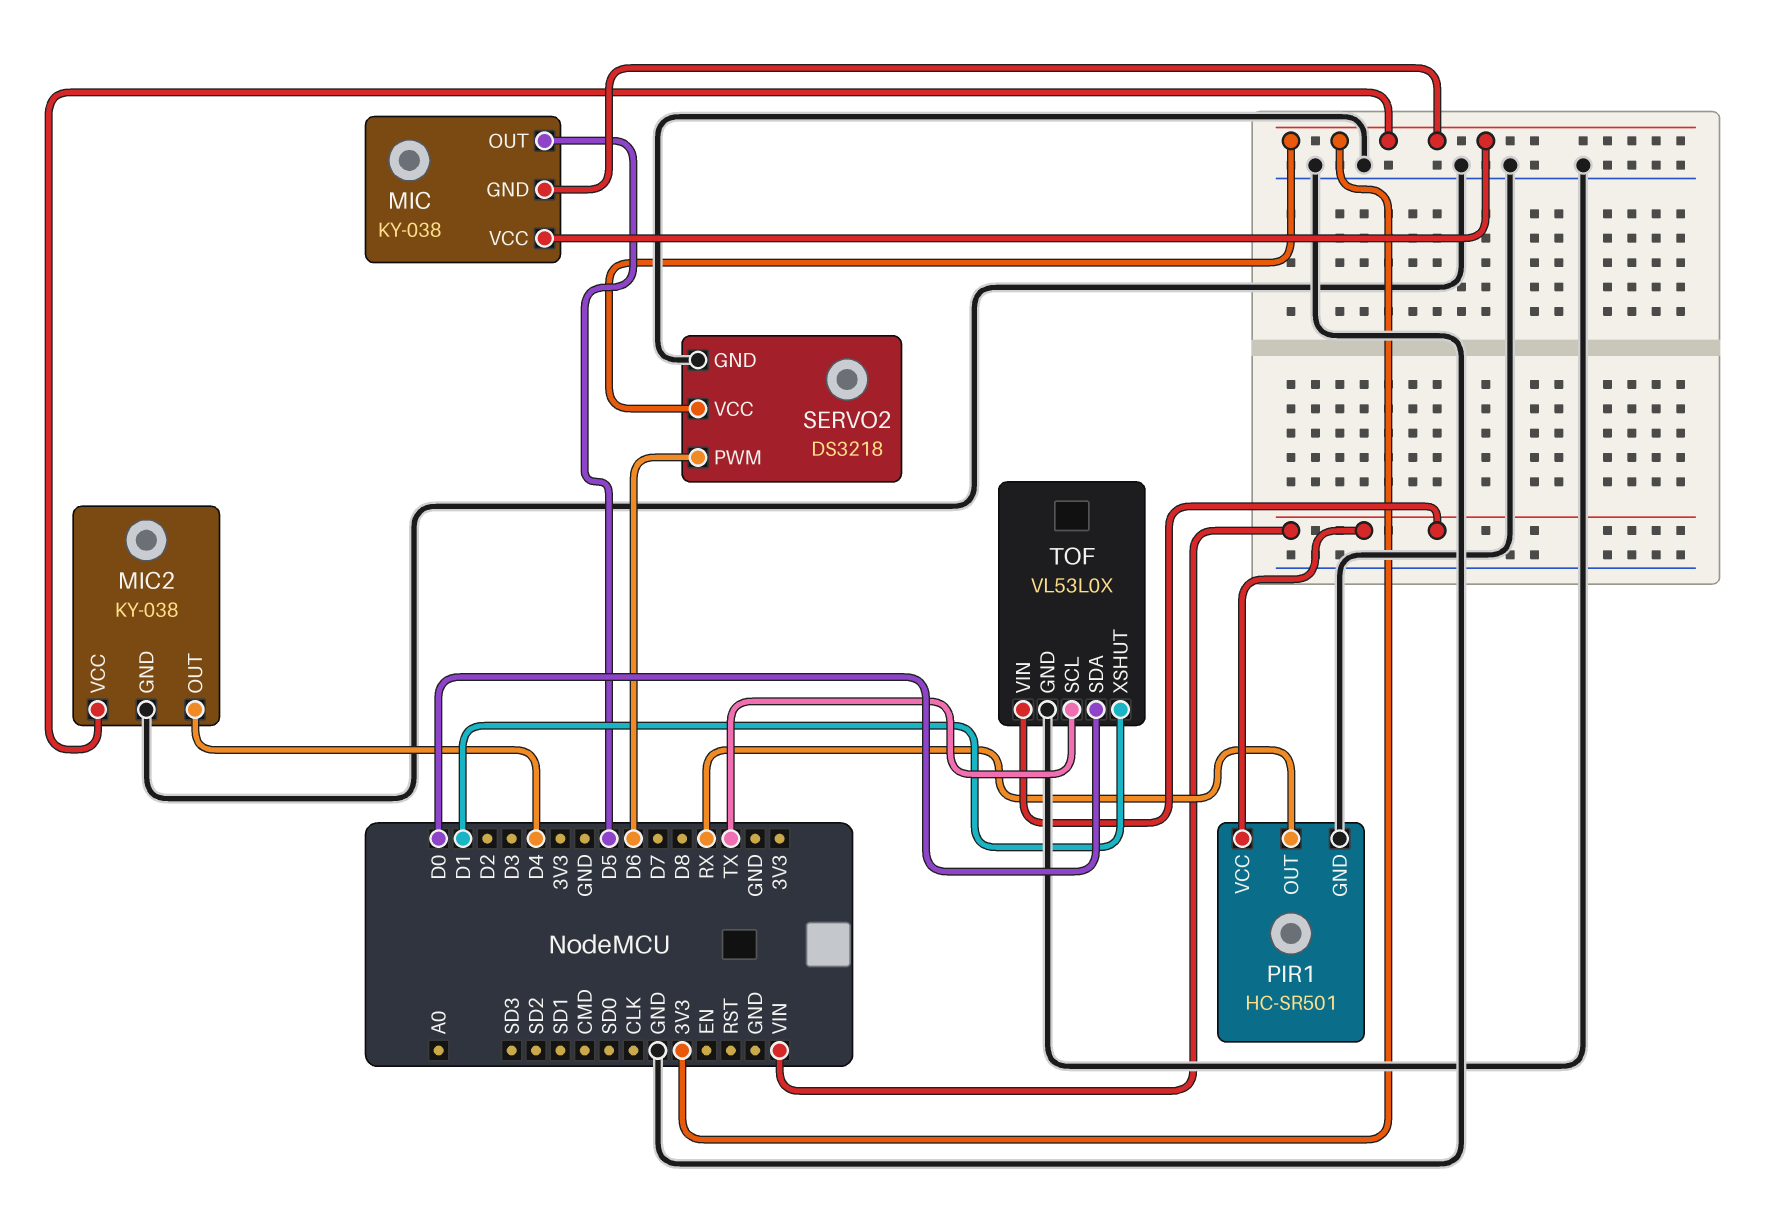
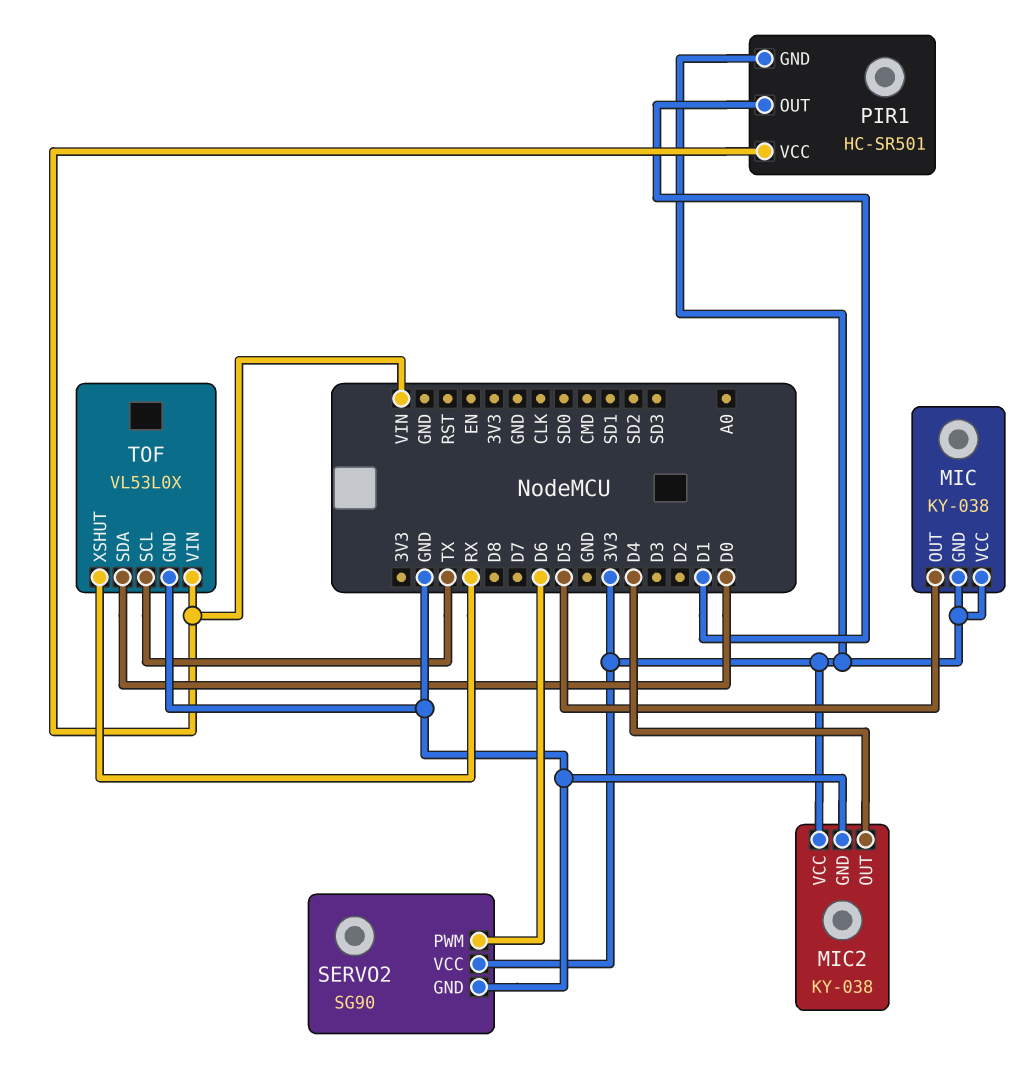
PIR1 pin GND: GND -> 3V3
PIR1 pin OUT: RX -> D1
SERVO2: DS3218 -> SG90
TOF pin XSHUT: D1 -> RX

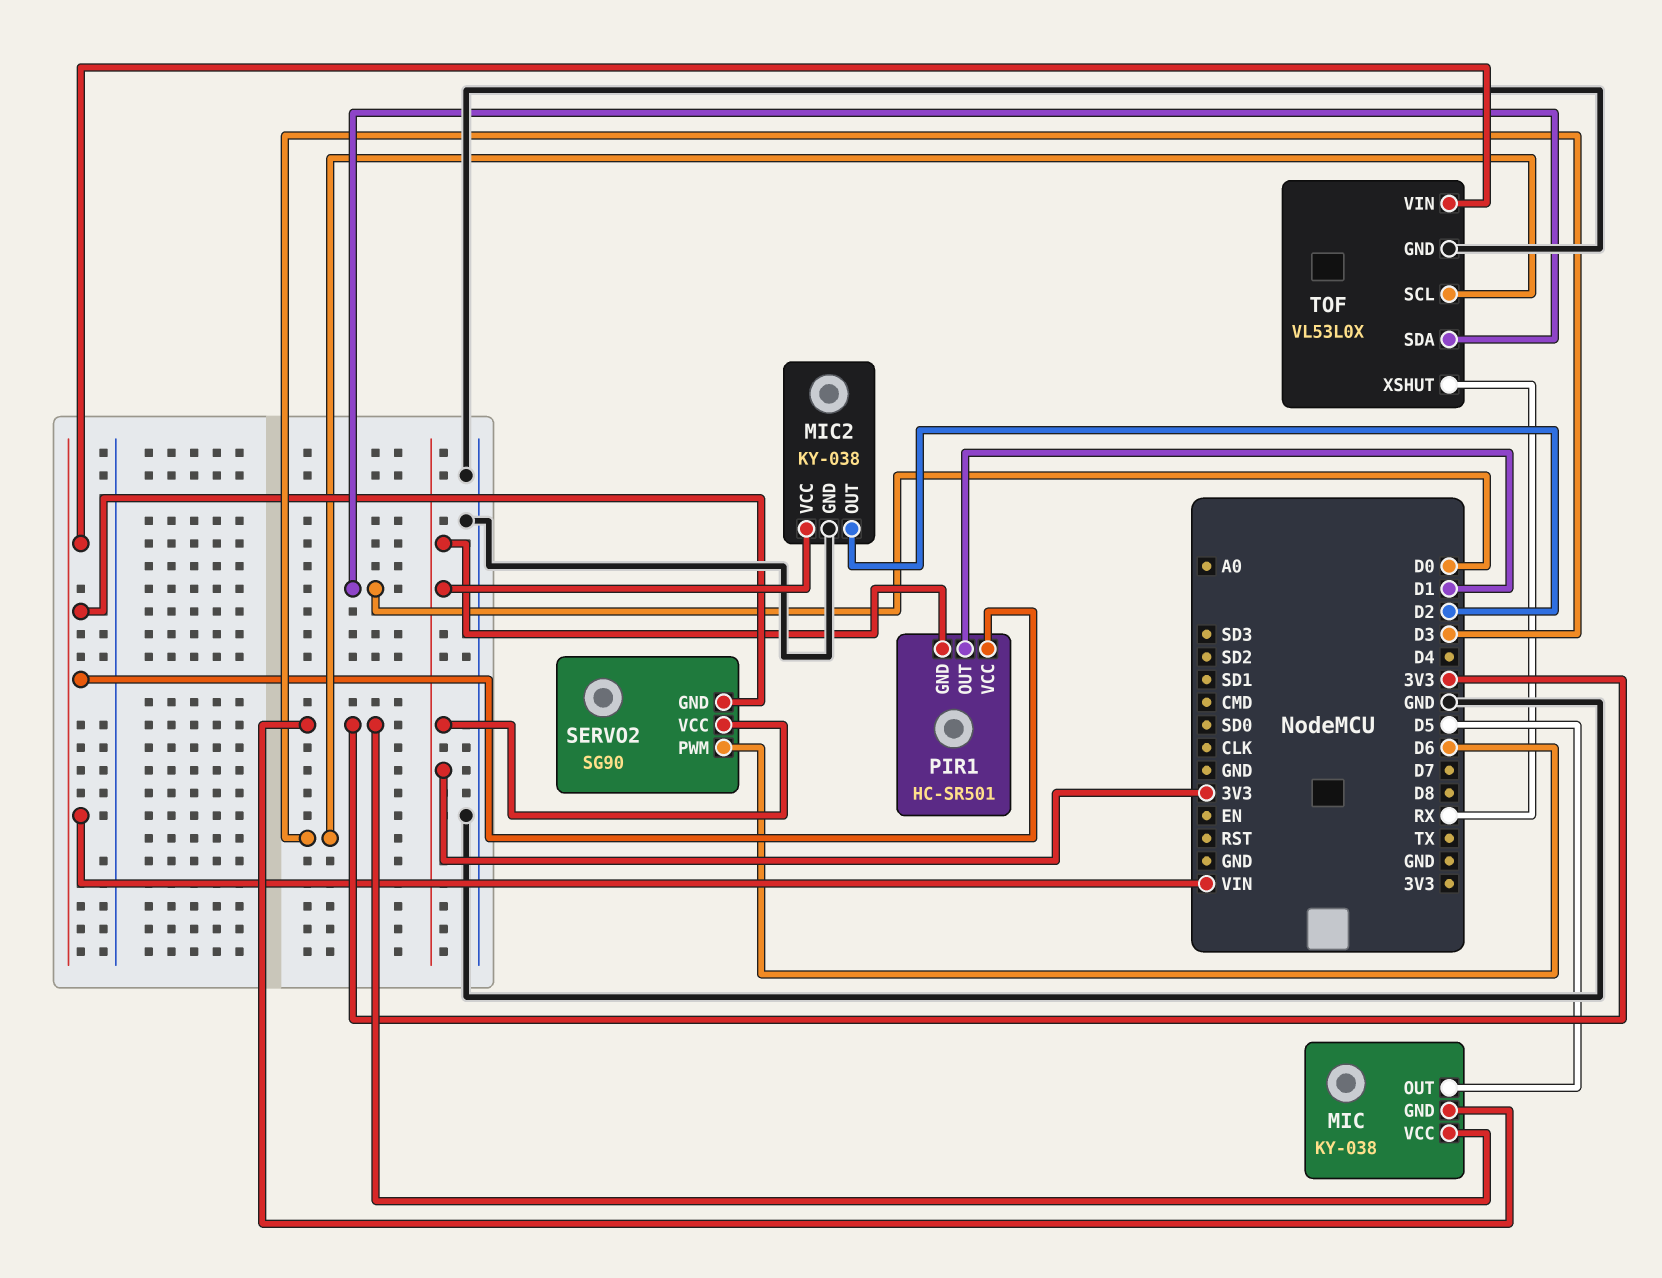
MIC2 pin OUT: D4 -> D2
SERVO2 pin GND: GND -> VIN
TOF pin SCL: TX -> D3

